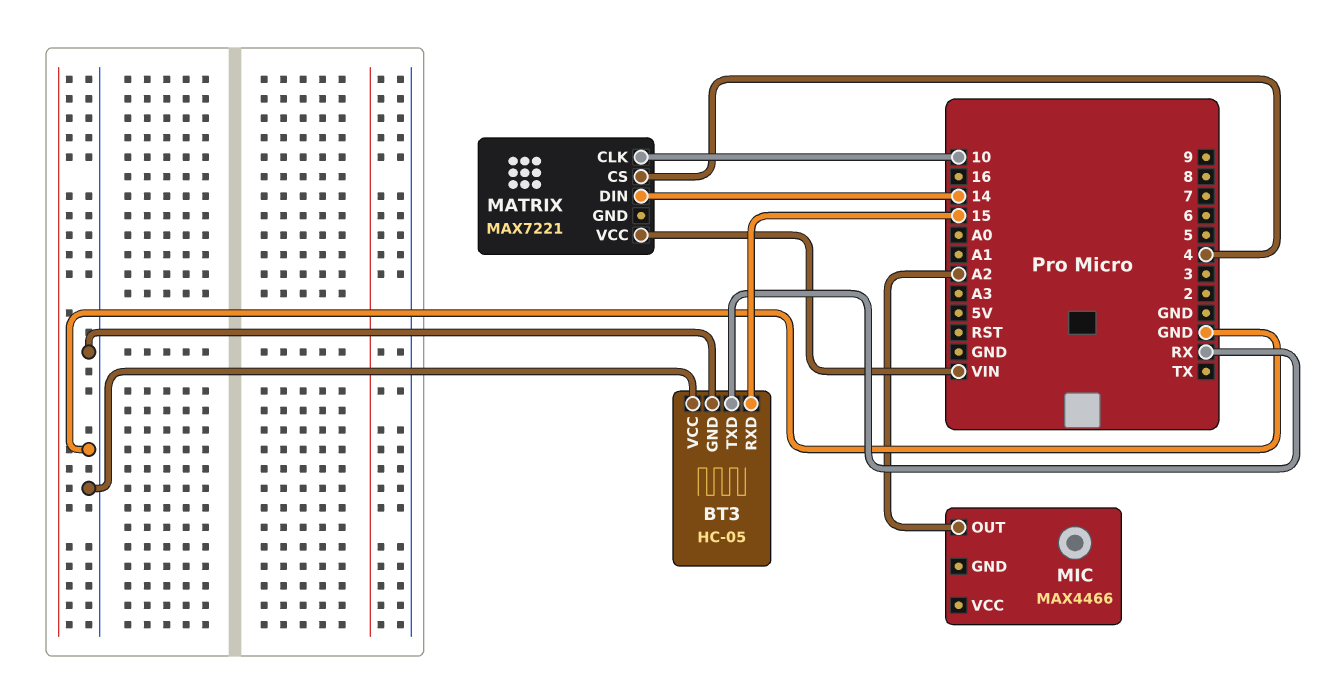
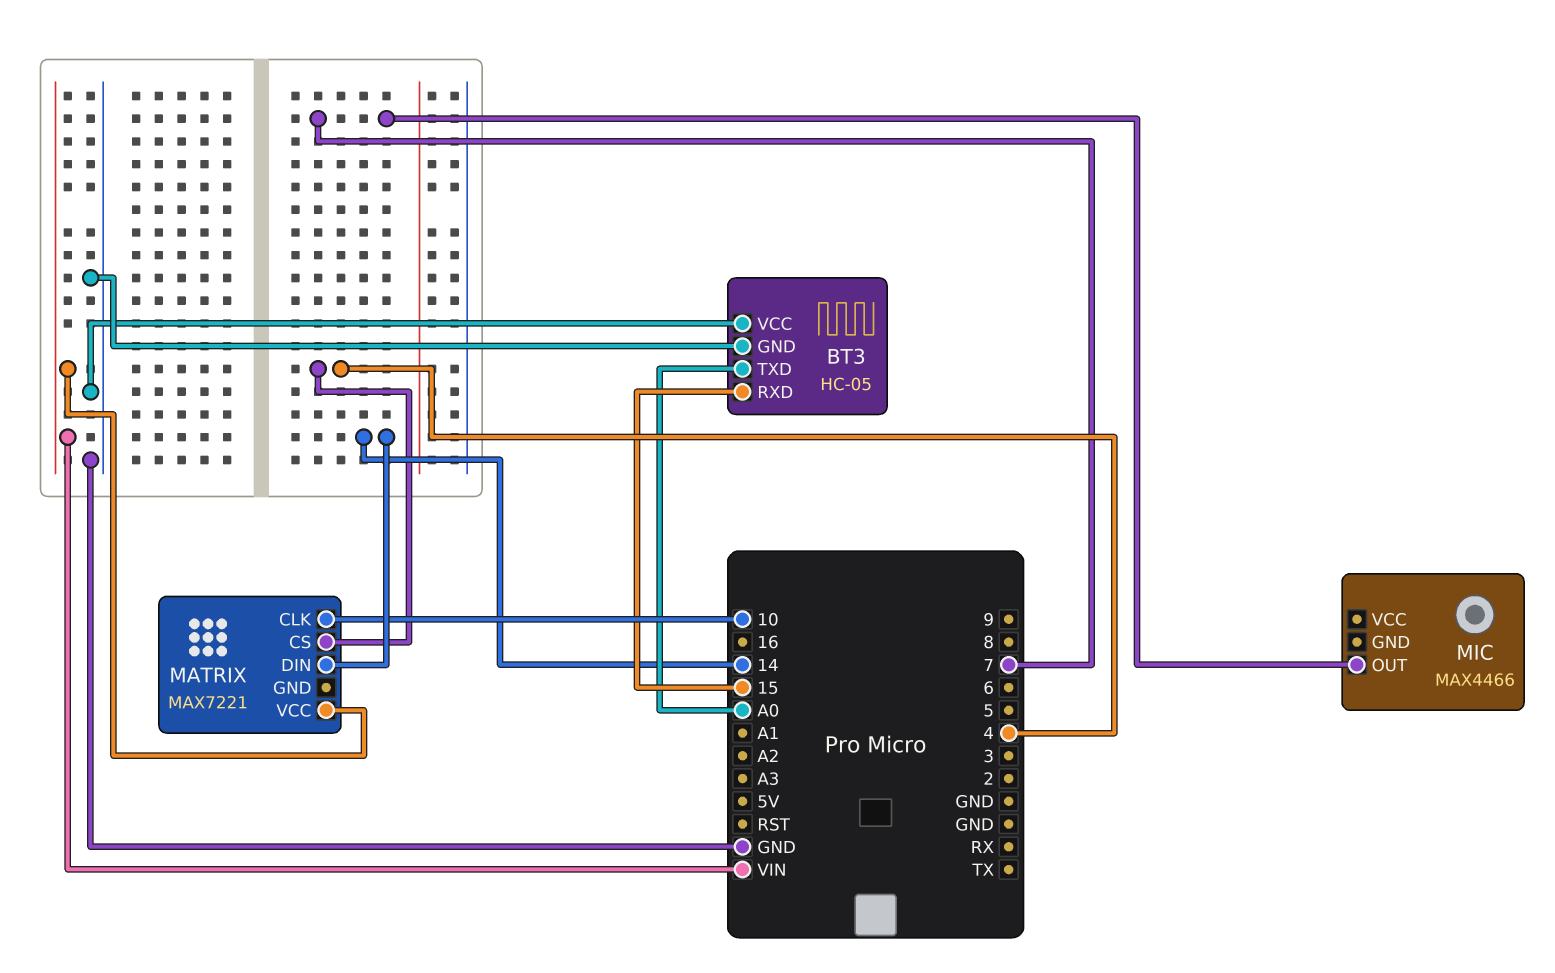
BT3 pin TXD: RX -> A0
MIC pin OUT: A2 -> 7

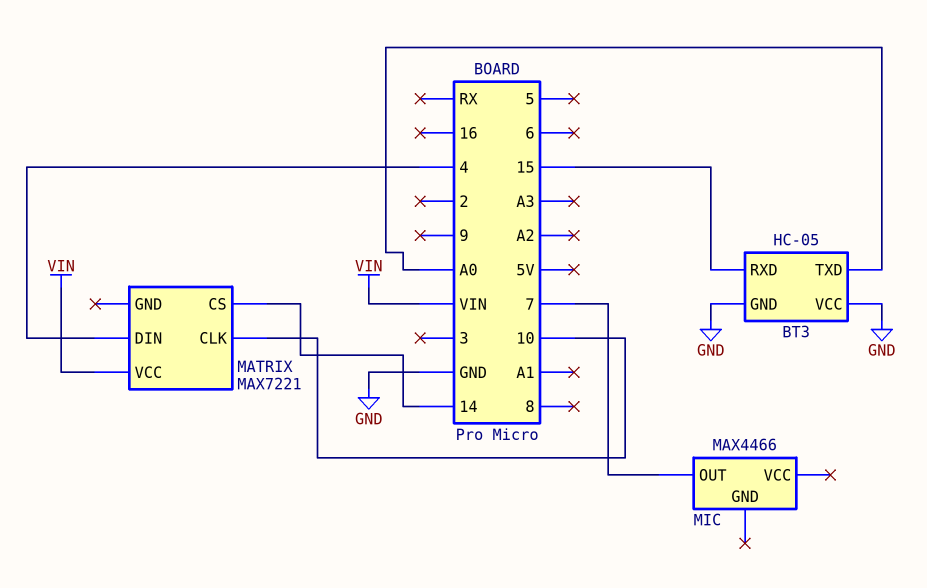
MATRIX pin CS: 4 -> 14
MATRIX pin DIN: 14 -> 4

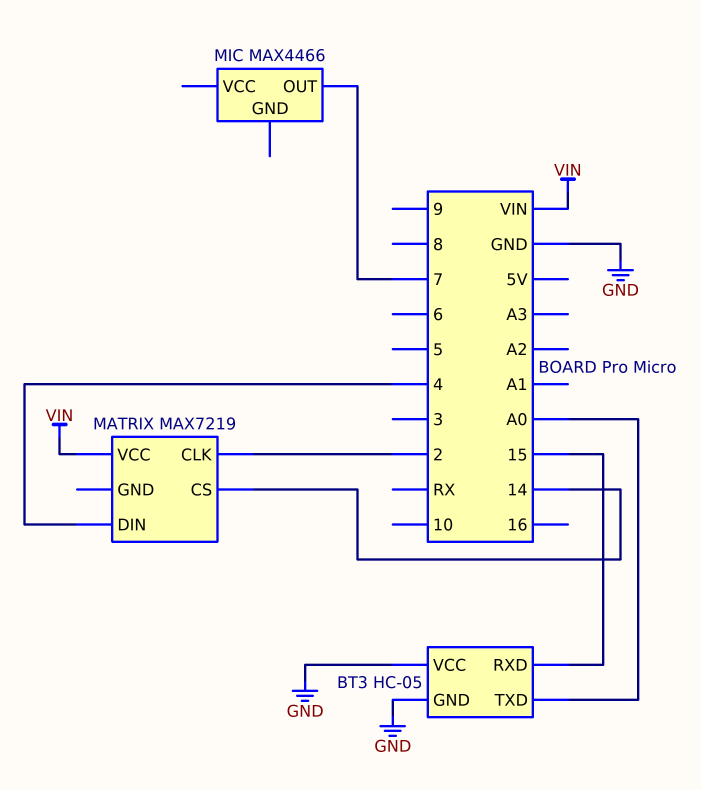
MATRIX: MAX7221 -> MAX7219
MATRIX pin CLK: 10 -> 2

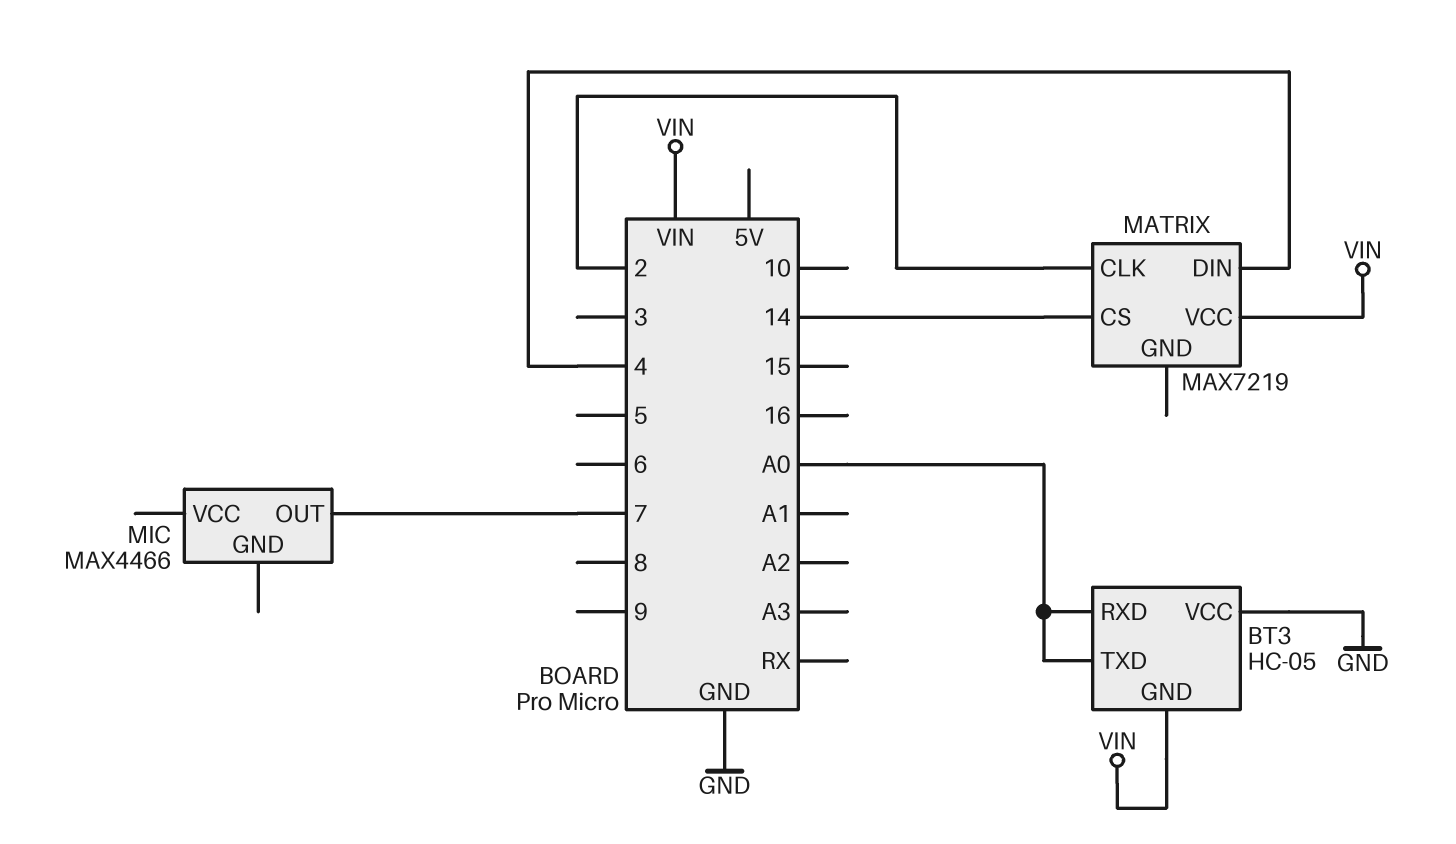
BT3 pin GND: GND -> VIN
BT3 pin RXD: 15 -> A0

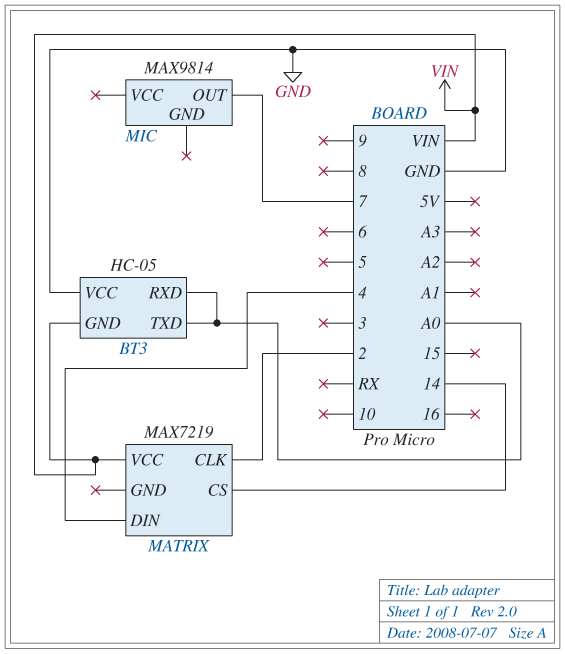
MIC: MAX4466 -> MAX9814

